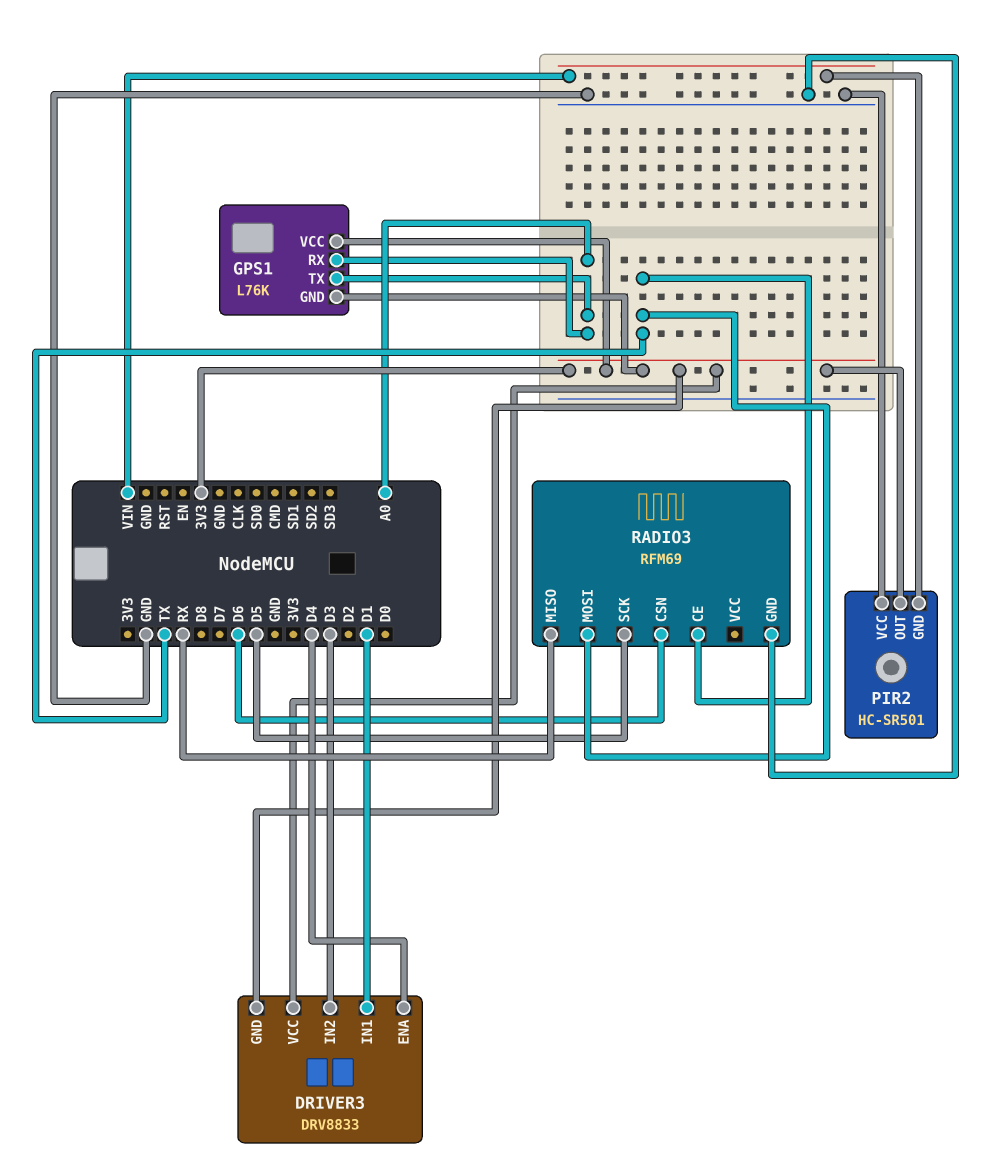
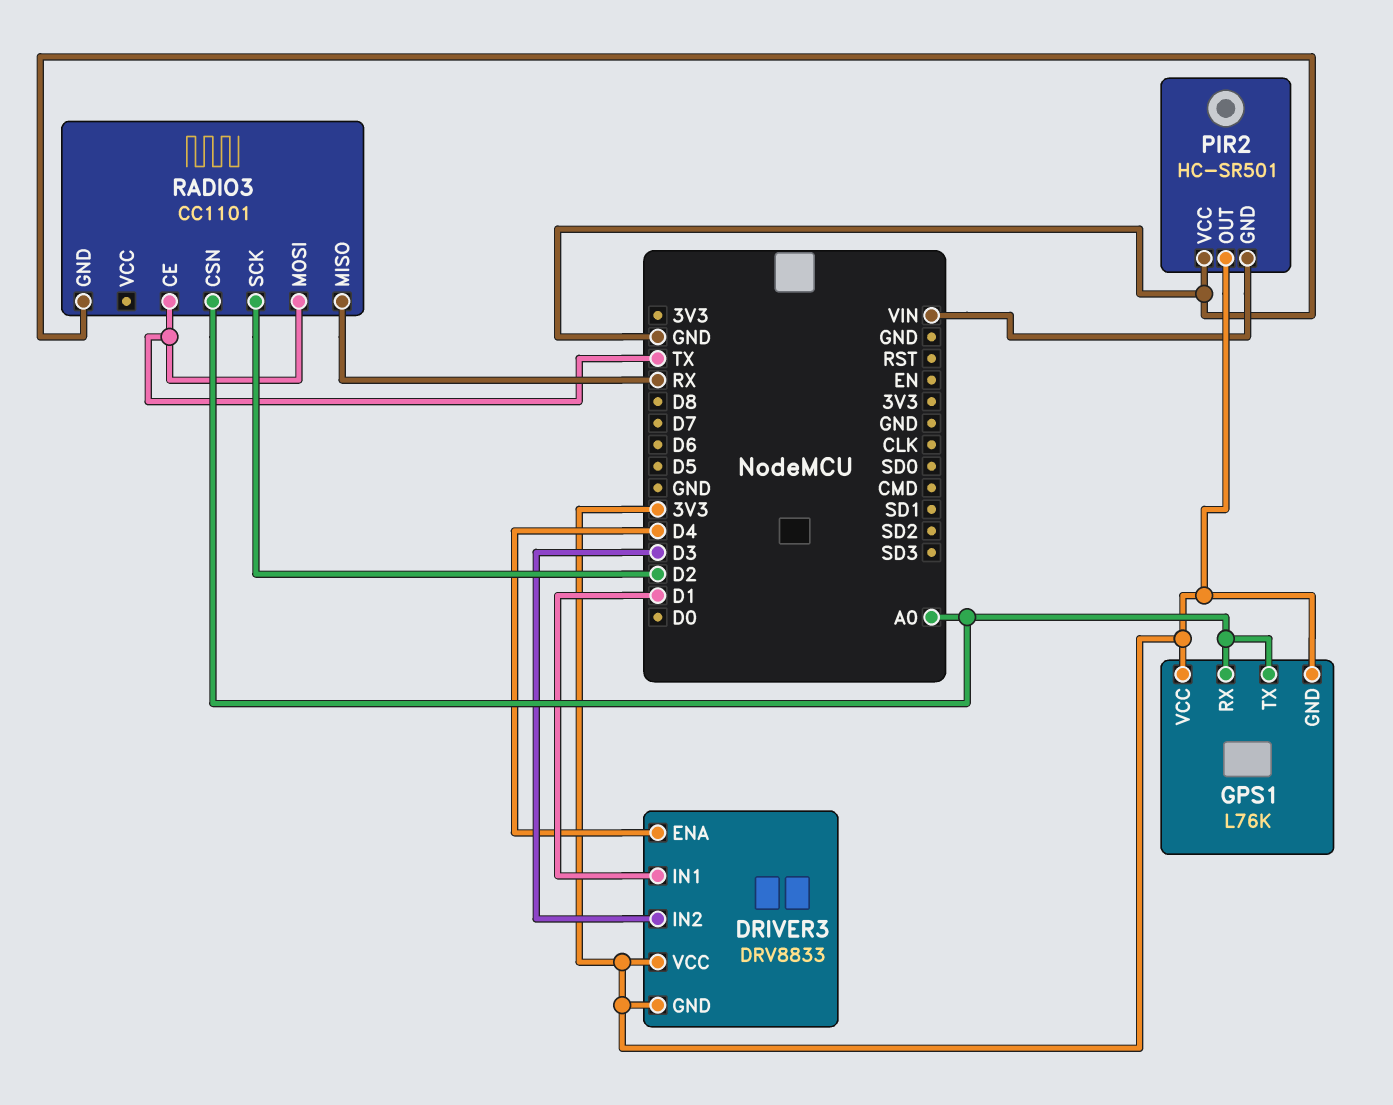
RADIO3: RFM69 -> CC1101
RADIO3 pin CSN: D6 -> A0
RADIO3 pin SCK: D5 -> D2

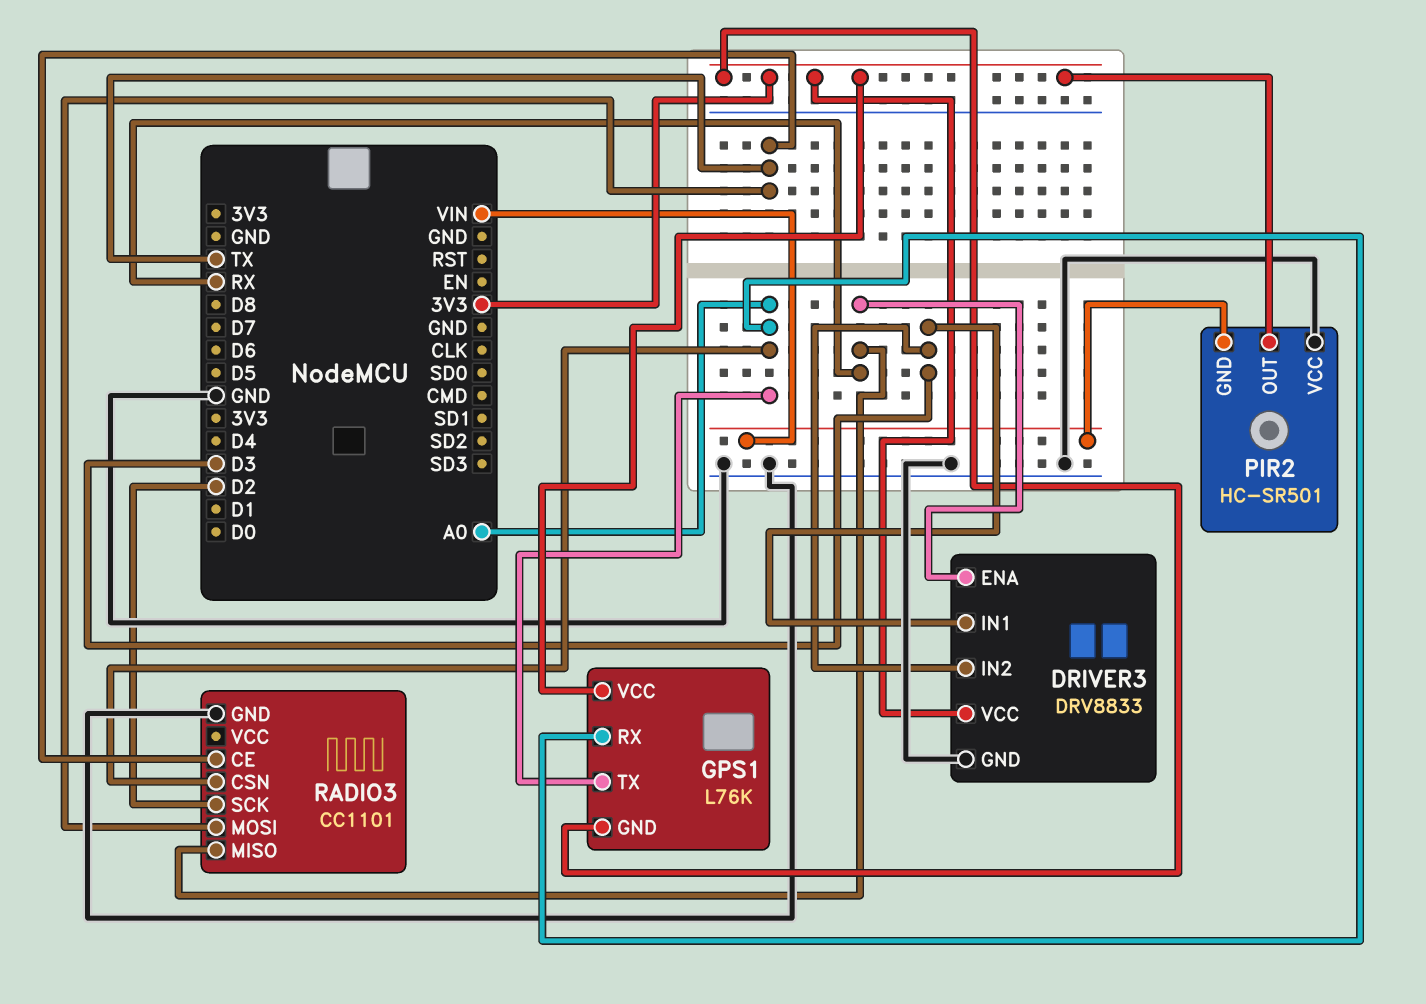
DRIVER3 pin ENA: D4 -> RX
DRIVER3 pin GND: 3V3 -> GND
DRIVER3 pin IN1: D1 -> D3

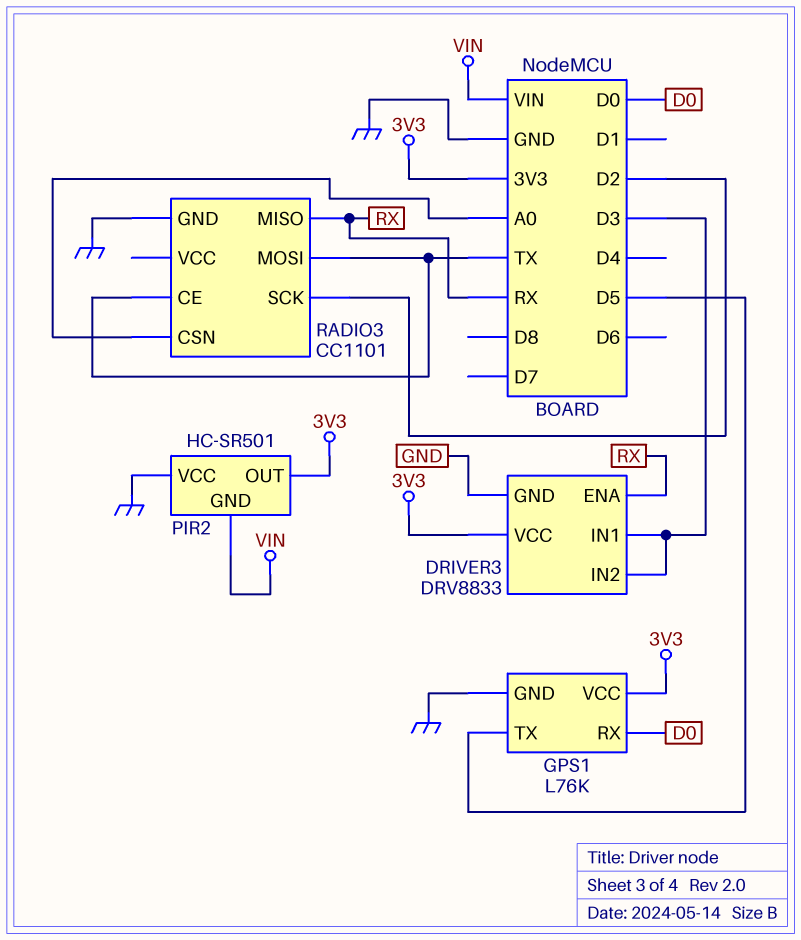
GPS1 pin GND: 3V3 -> GND
GPS1 pin RX: A0 -> D0
GPS1 pin TX: A0 -> D5

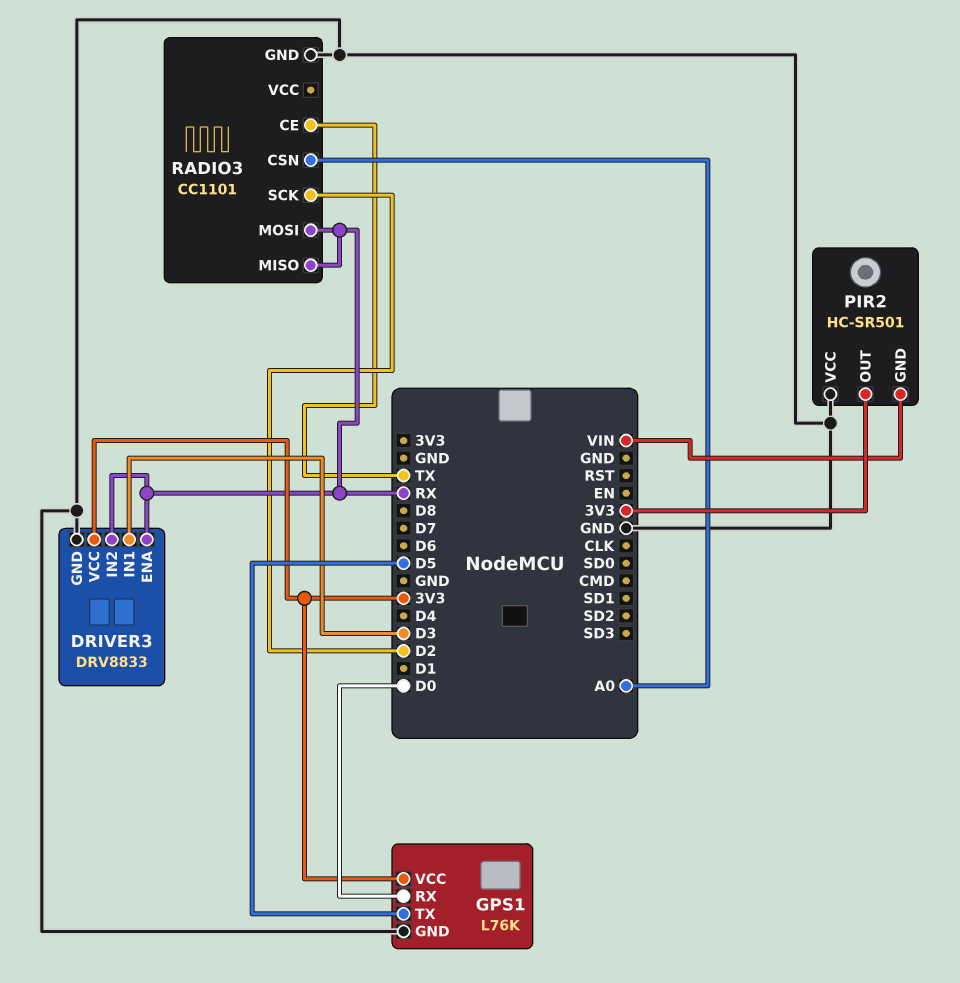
DRIVER3 pin IN2: D3 -> RX
RADIO3 pin MOSI: TX -> RX

